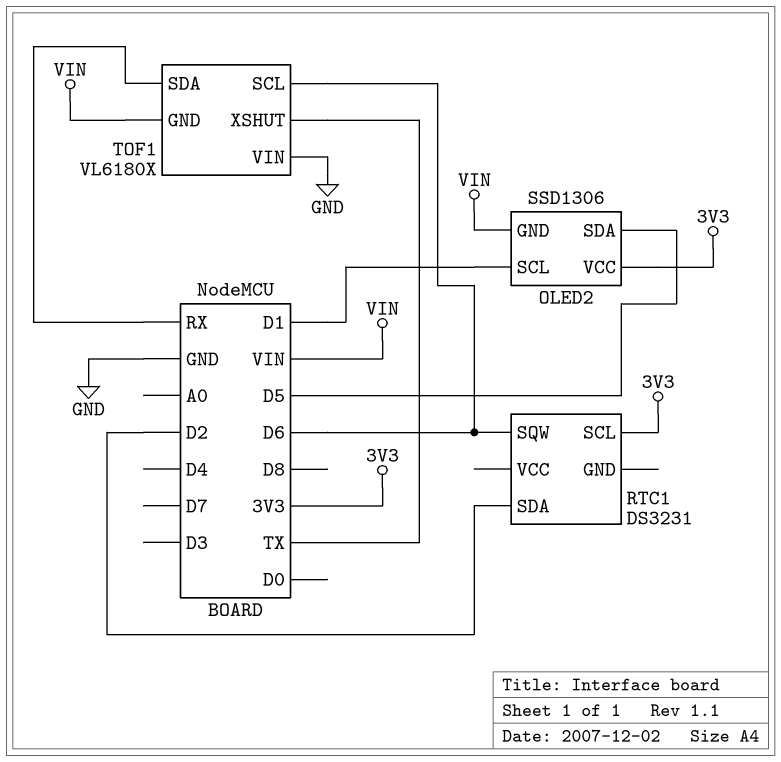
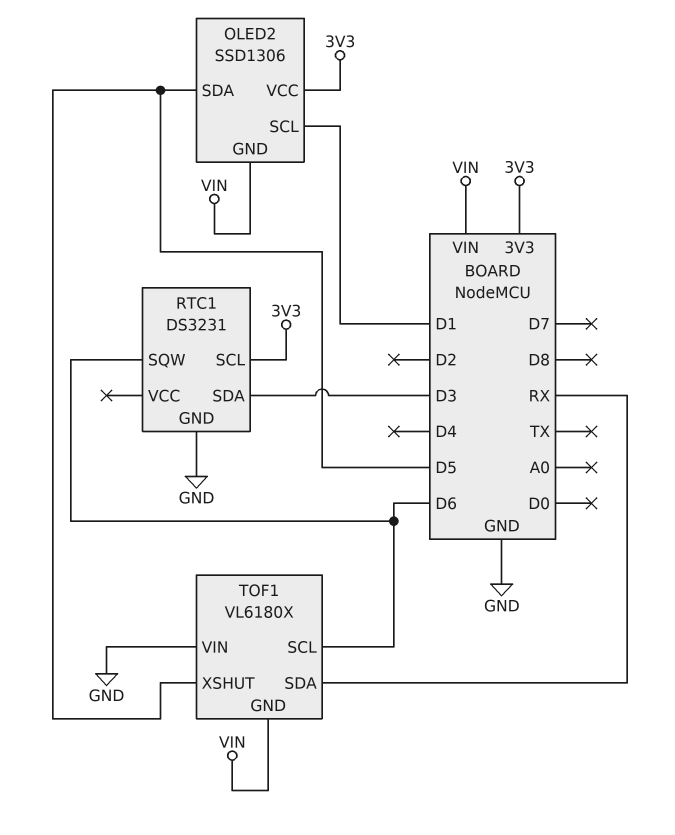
RTC1 pin GND: none -> GND
RTC1 pin SDA: D2 -> D3
TOF1 pin XSHUT: TX -> D5

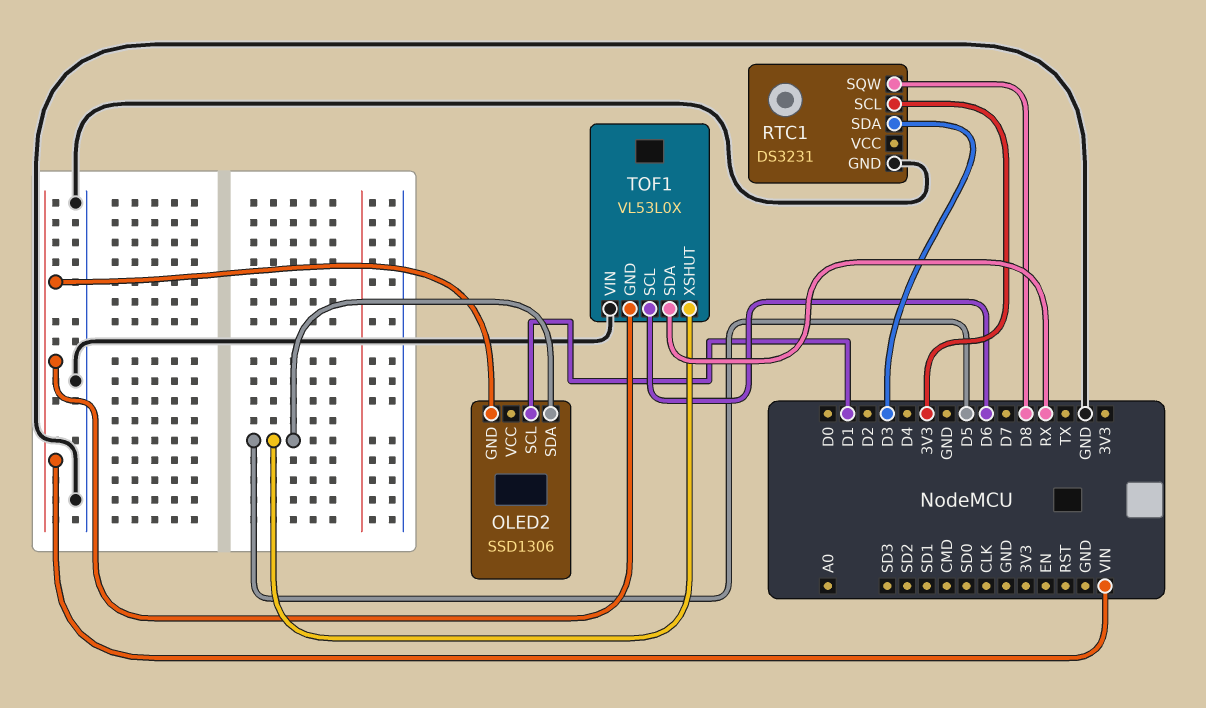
OLED2 pin VCC: 3V3 -> none
RTC1 pin SQW: D6 -> D8
TOF1: VL6180X -> VL53L0X

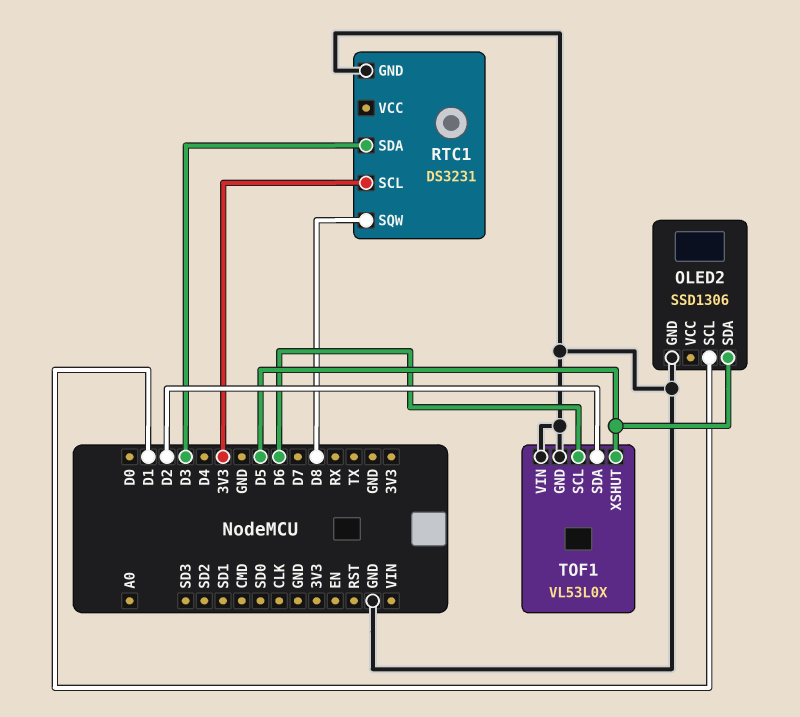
OLED2 pin GND: VIN -> GND
TOF1 pin GND: VIN -> GND
TOF1 pin SDA: RX -> D2

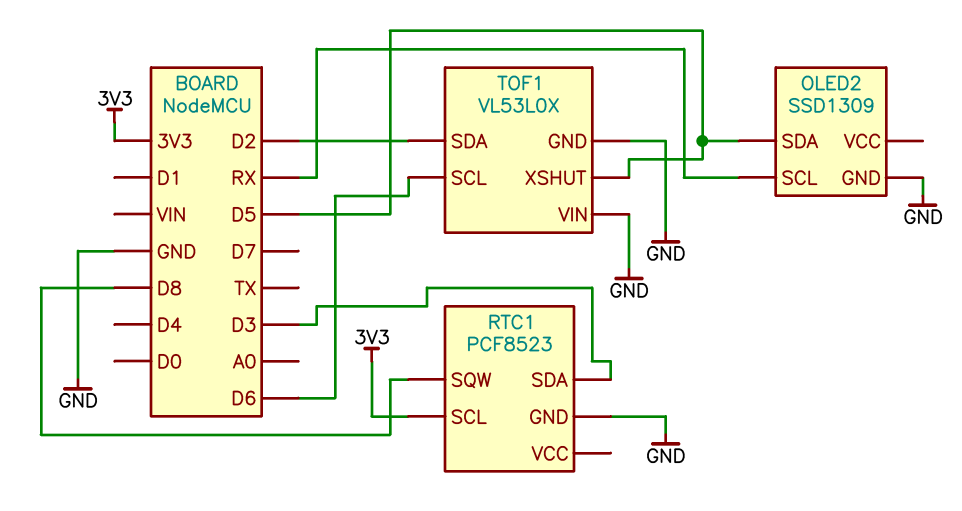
OLED2: SSD1306 -> SSD1309
OLED2 pin SCL: D1 -> RX
RTC1: DS3231 -> PCF8523

